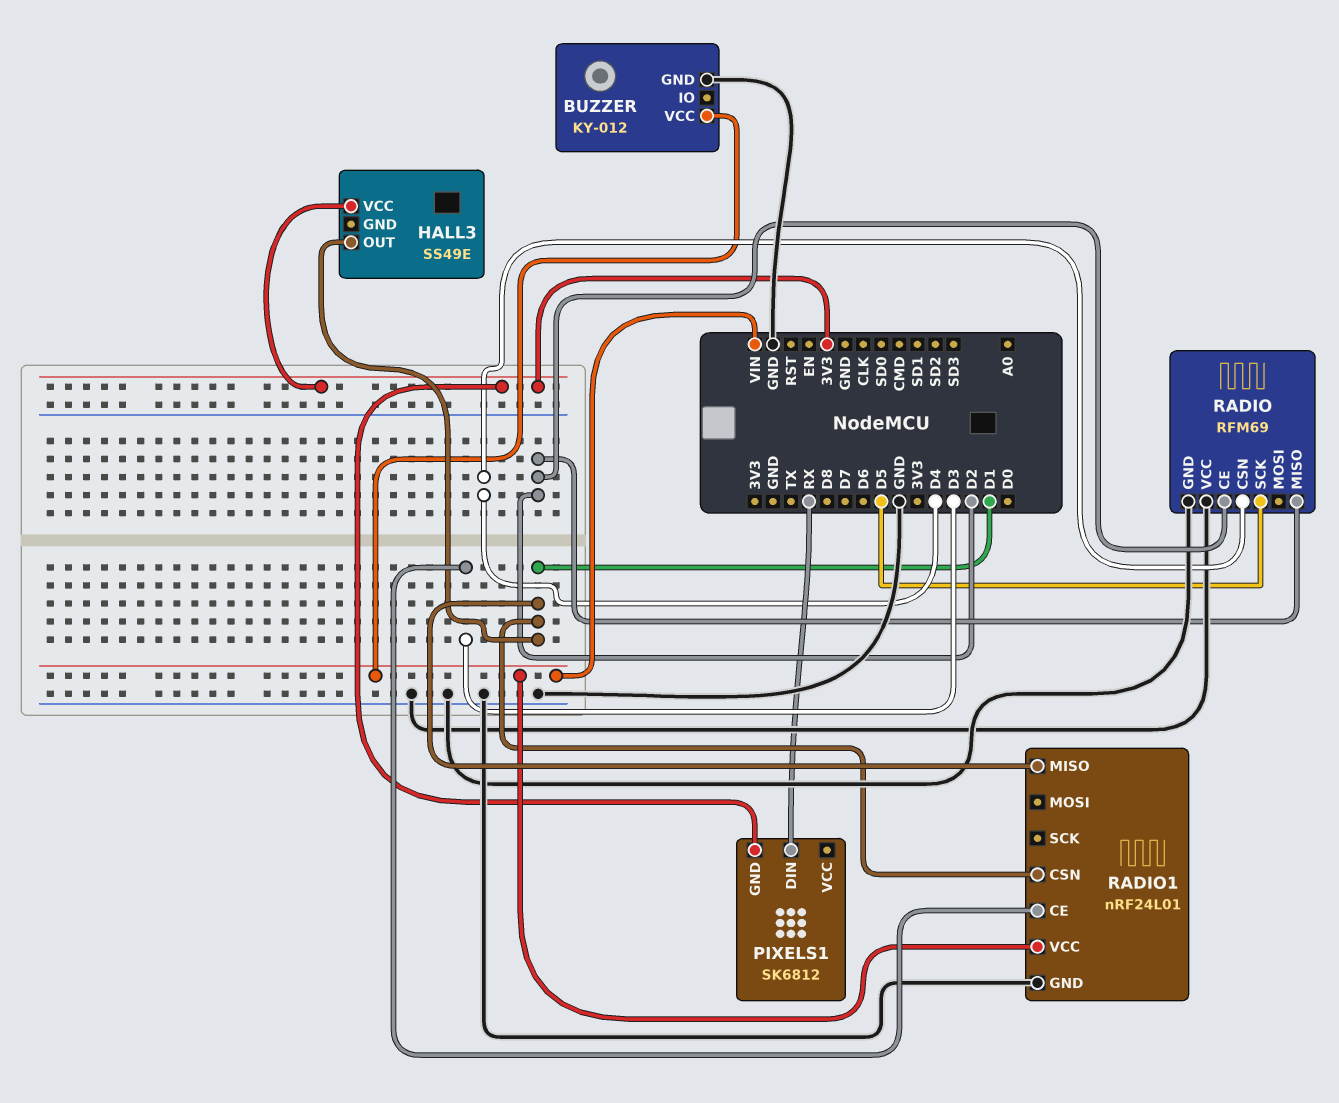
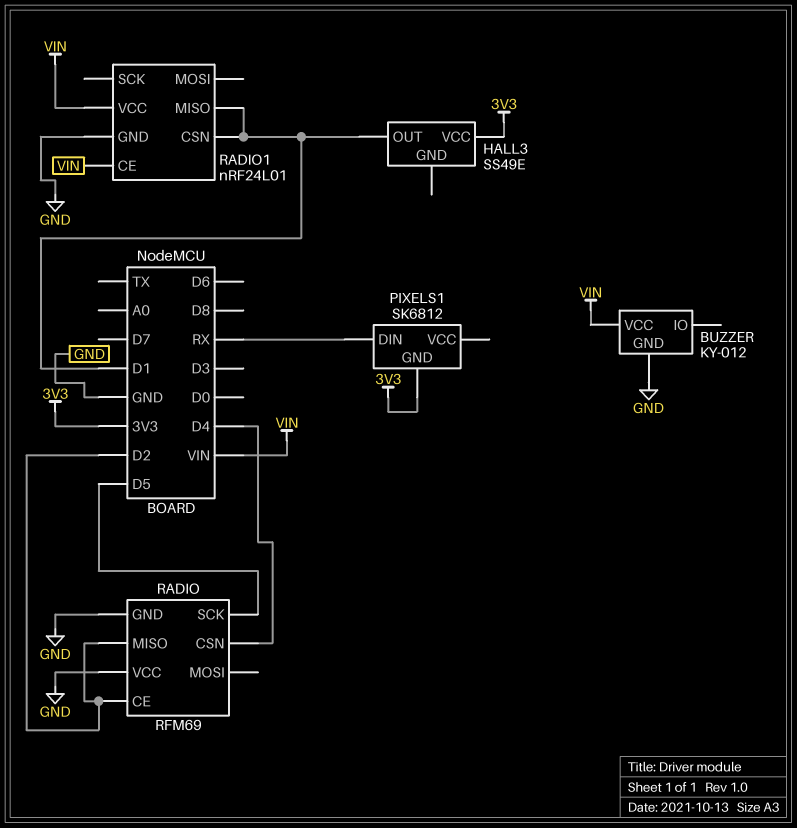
RADIO1 pin CE: D3 -> VIN

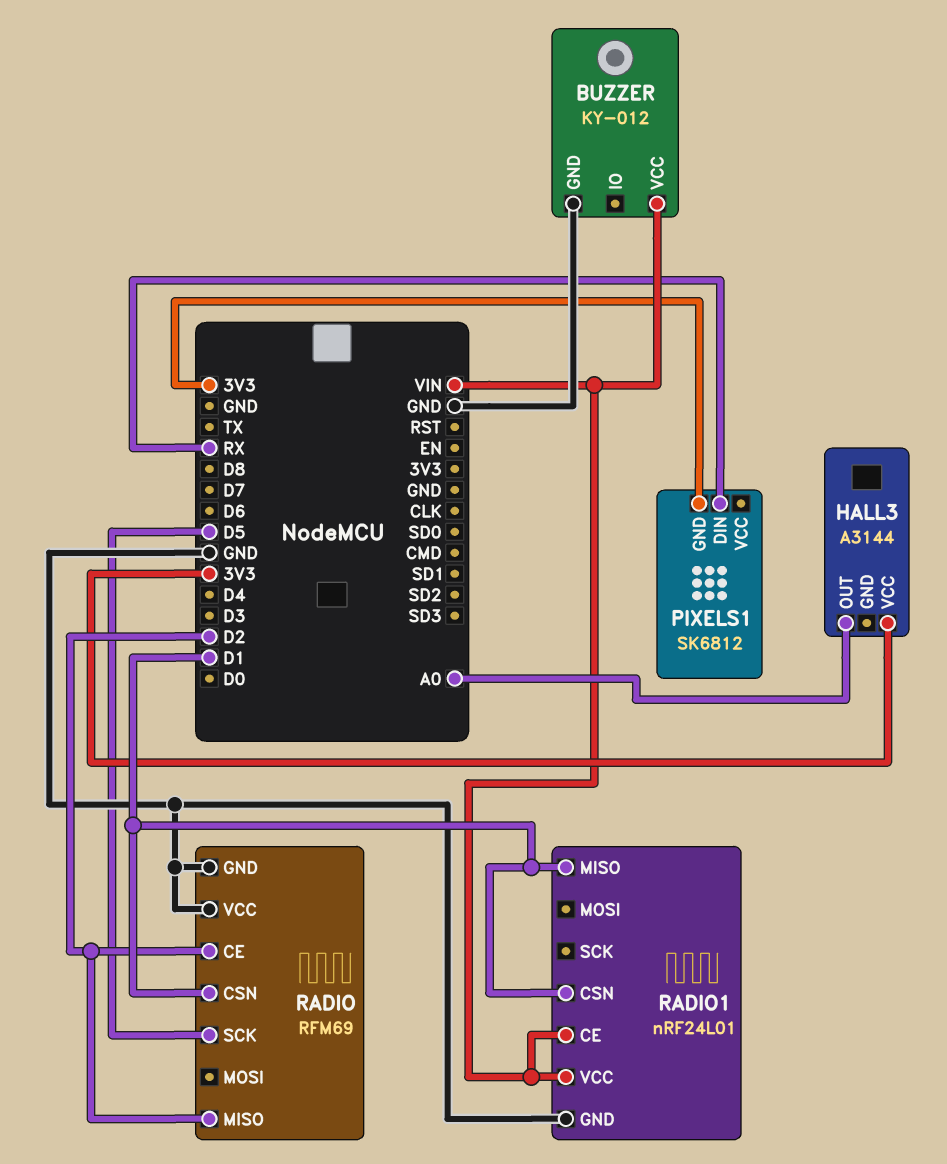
HALL3: SS49E -> A3144
HALL3 pin OUT: D1 -> A0
RADIO pin CSN: D4 -> D1

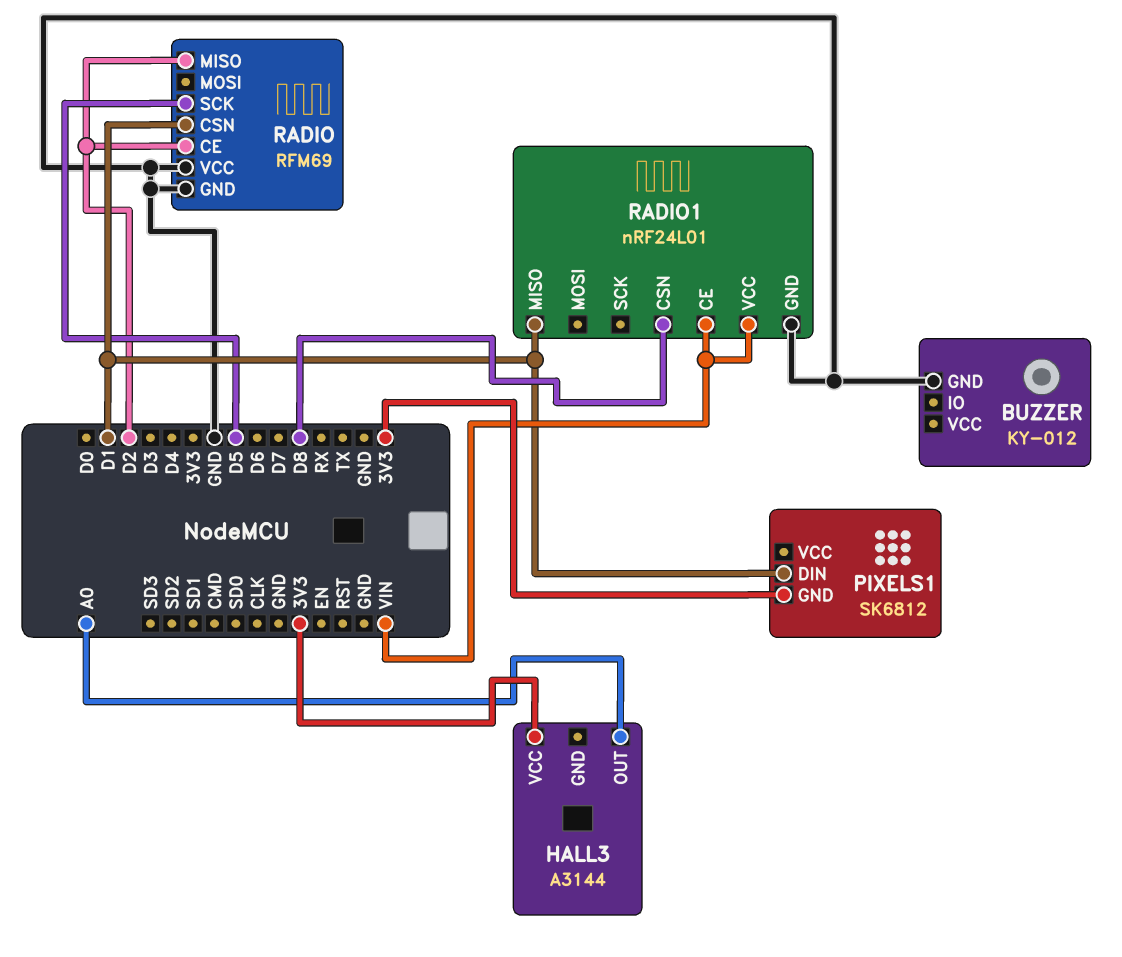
BUZZER pin VCC: VIN -> none
PIXELS1 pin DIN: RX -> D1
RADIO1 pin CSN: D1 -> D8

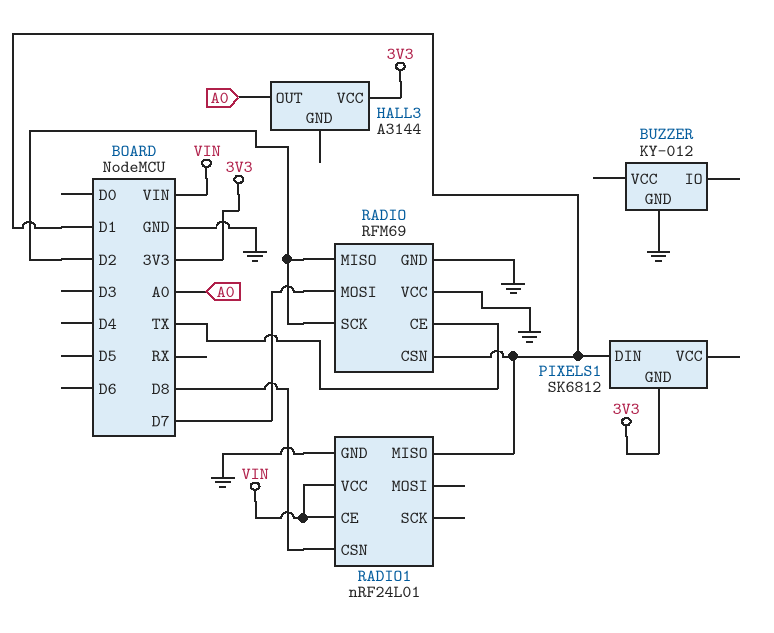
RADIO pin CE: D2 -> TX
RADIO pin MOSI: none -> D7
RADIO pin SCK: D5 -> D2

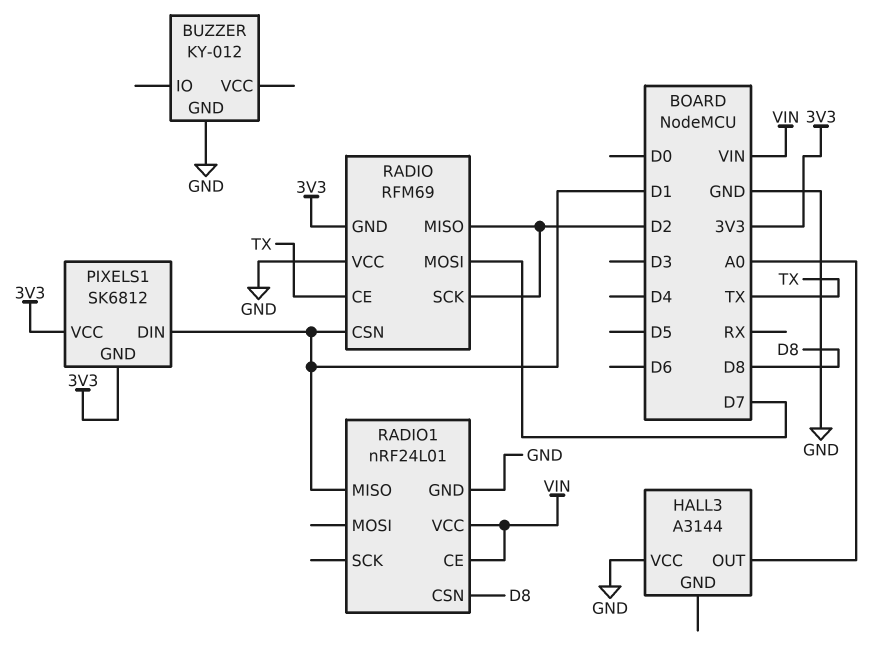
HALL3 pin VCC: 3V3 -> GND
PIXELS1 pin VCC: none -> 3V3
RADIO pin GND: GND -> 3V3

